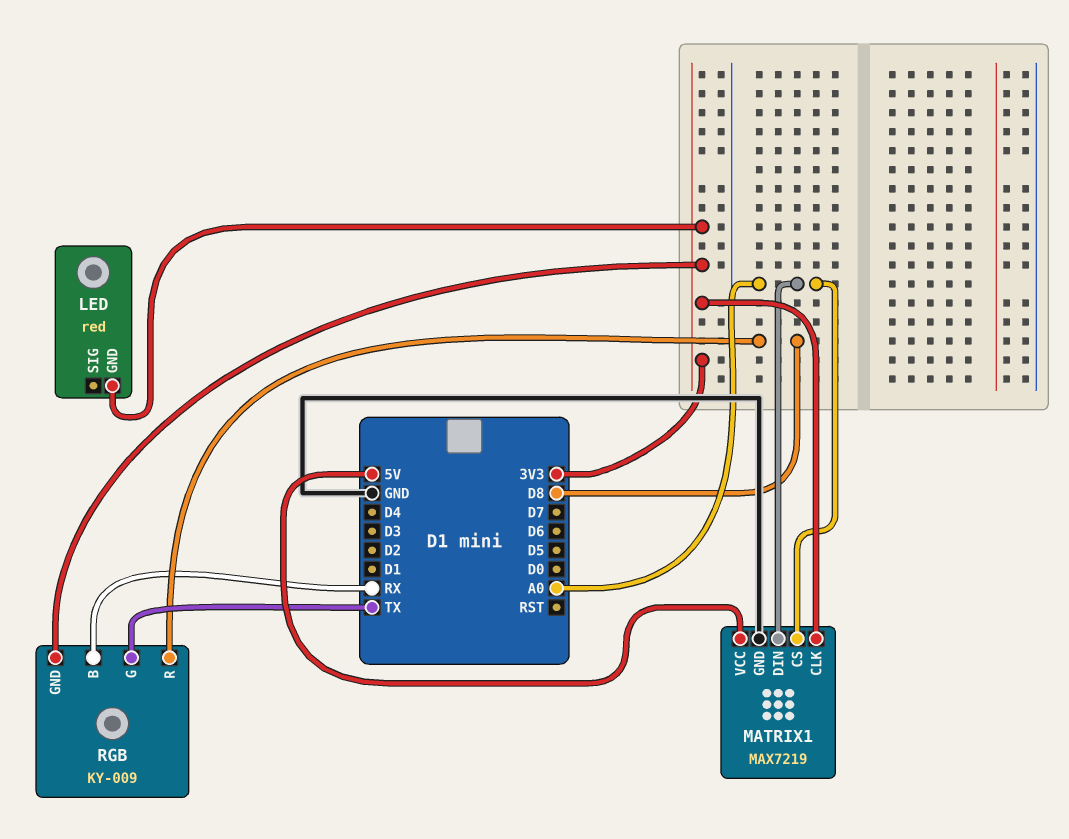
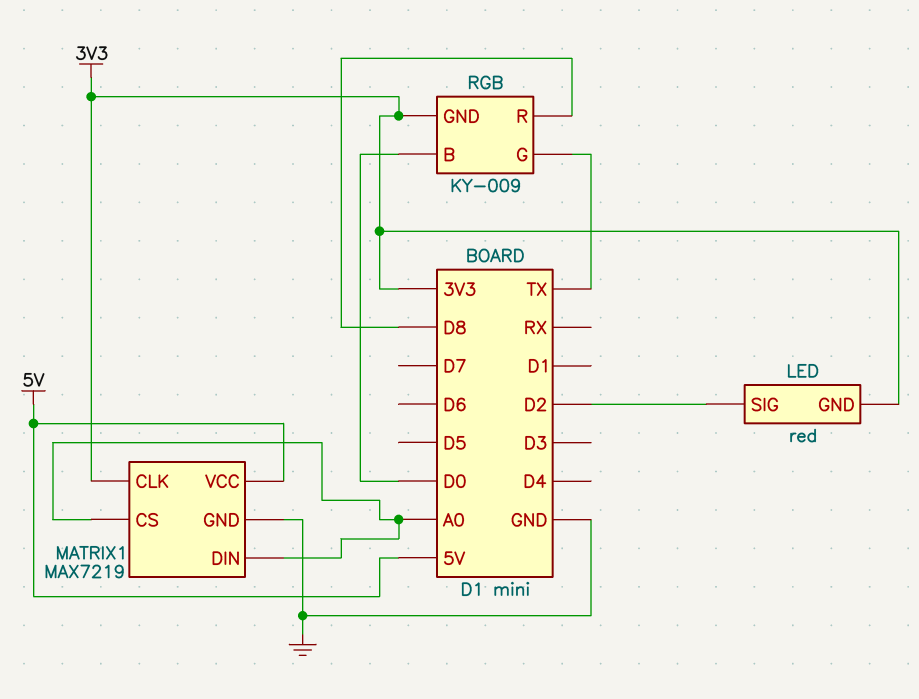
LED pin SIG: none -> D2
RGB pin B: RX -> D0

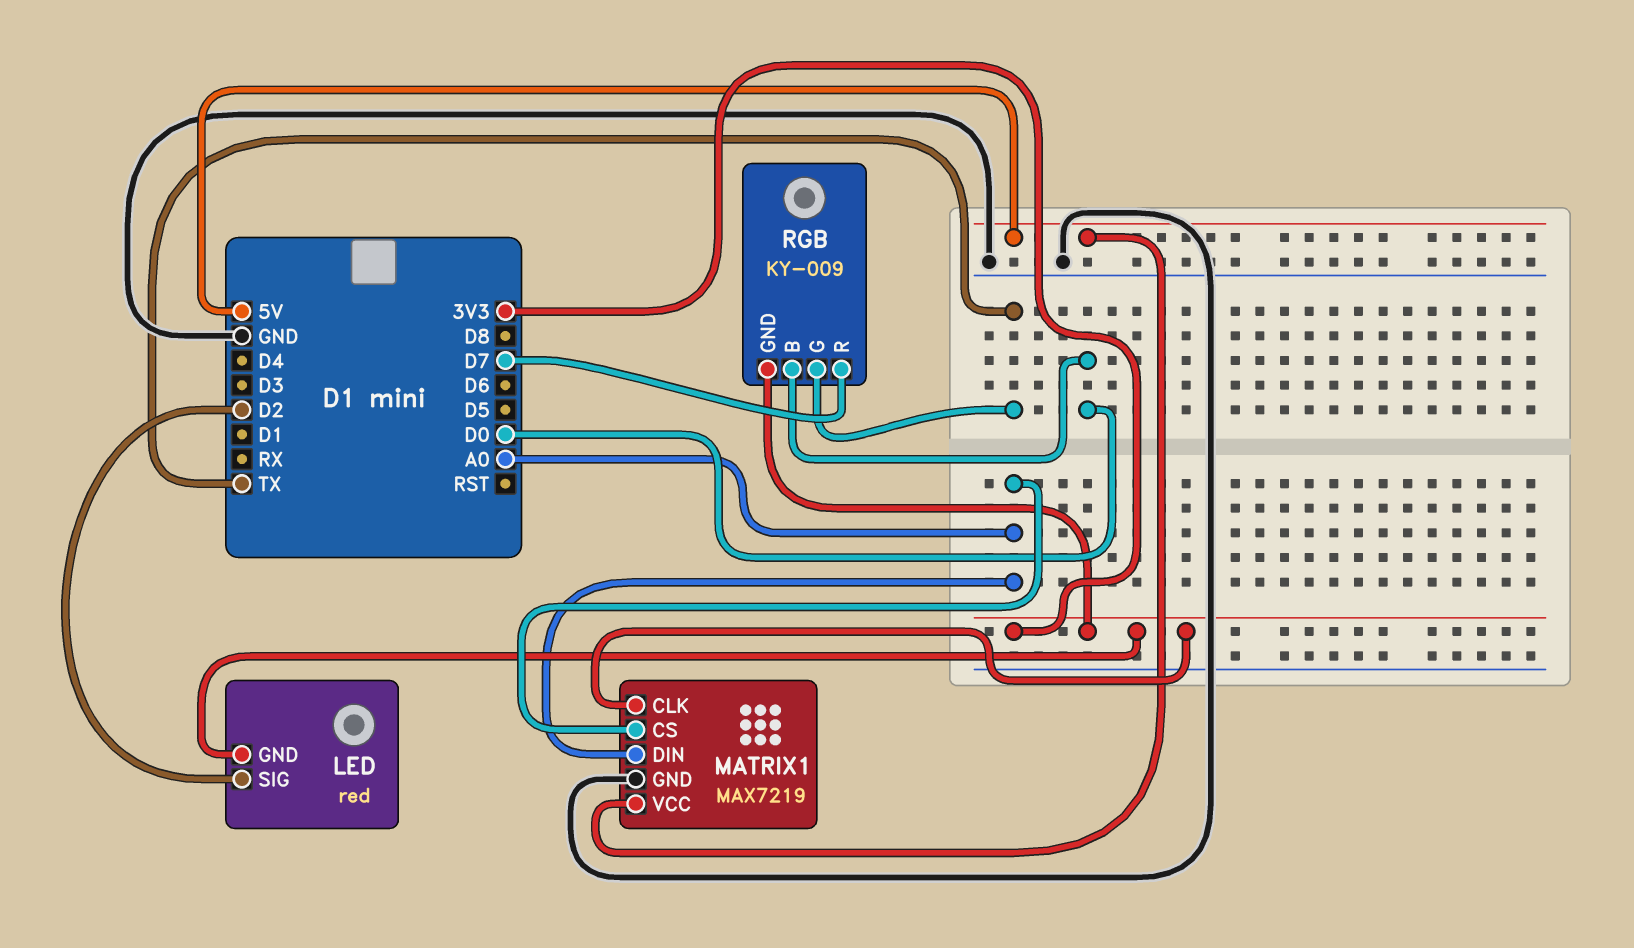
RGB pin R: D8 -> D7

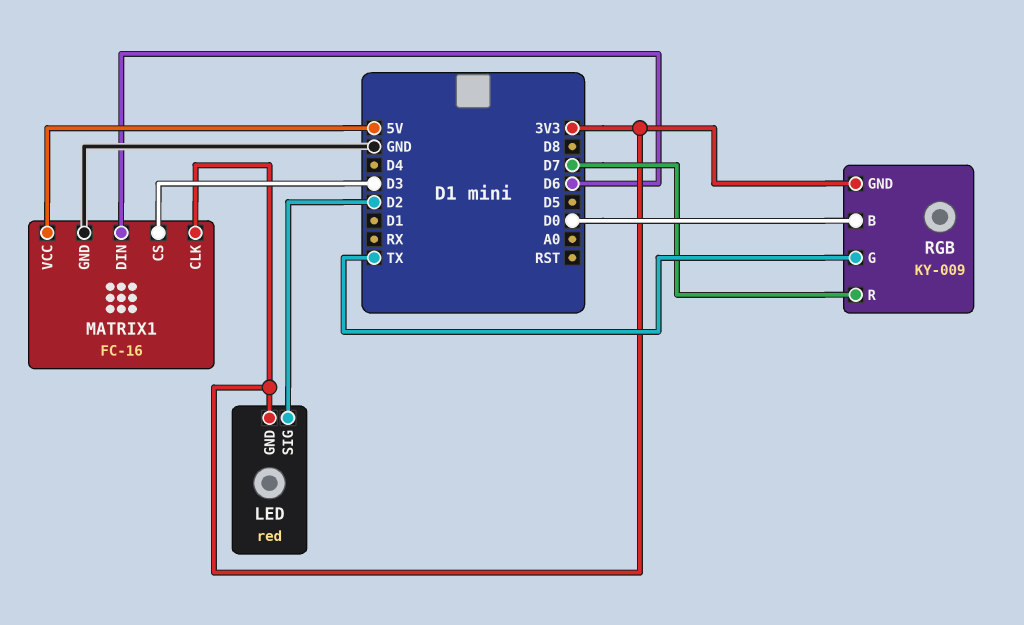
MATRIX1: MAX7219 -> FC-16
MATRIX1 pin CS: A0 -> D3
MATRIX1 pin DIN: A0 -> D6

